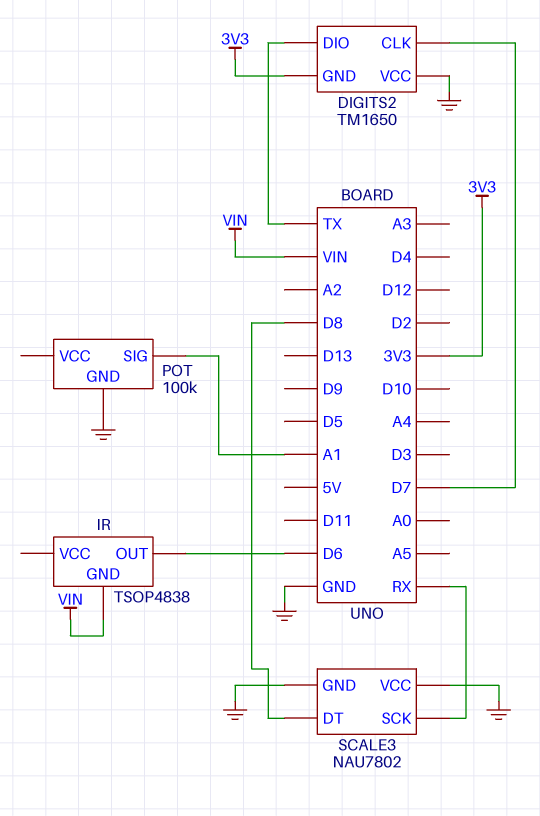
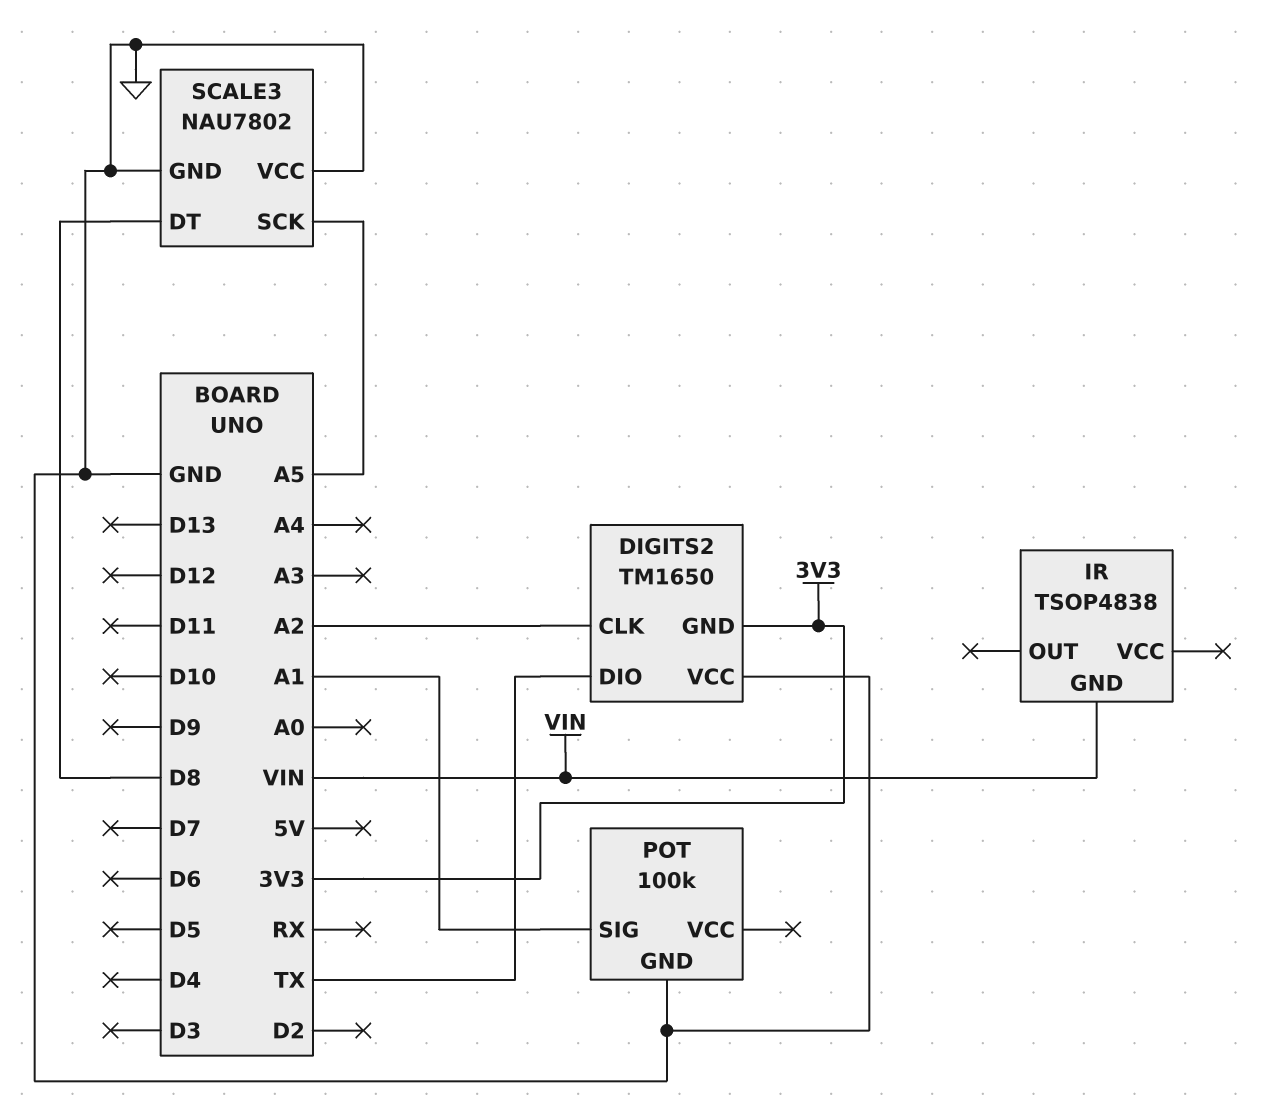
DIGITS2 pin CLK: D7 -> A2
IR pin OUT: D6 -> none
SCALE3 pin SCK: RX -> A5

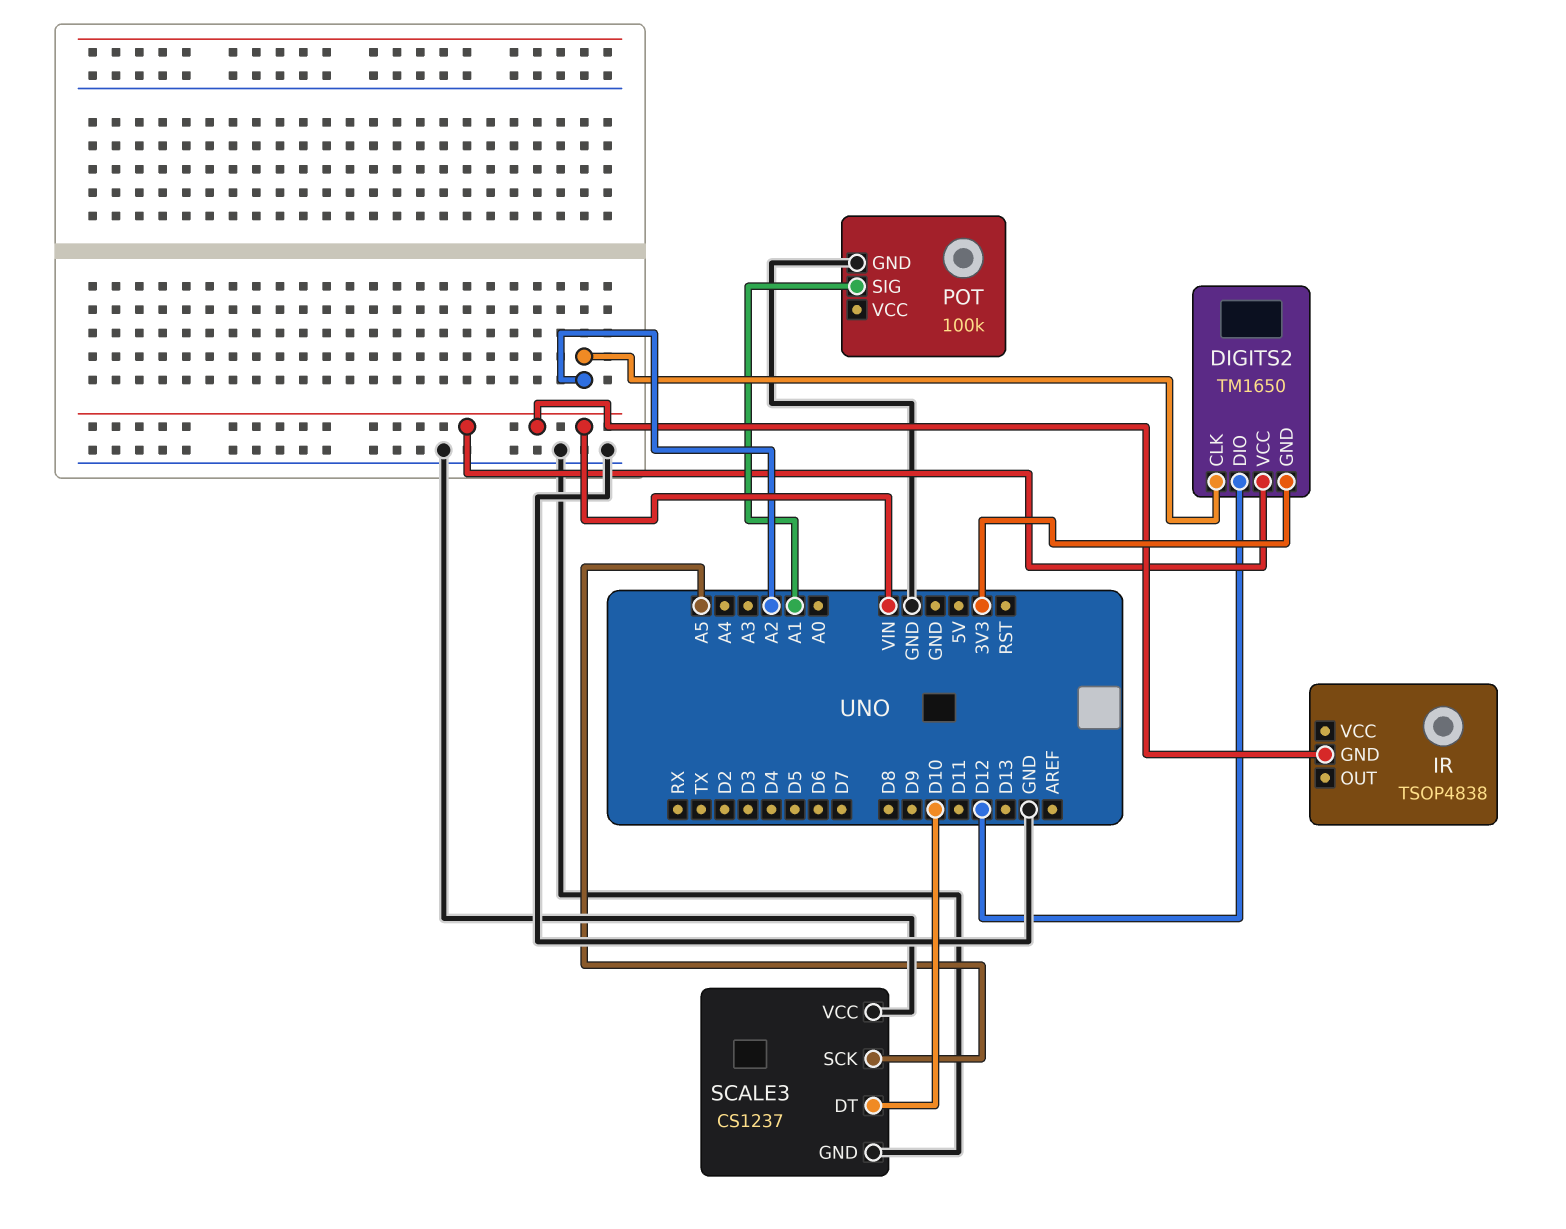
DIGITS2 pin DIO: TX -> D12
DIGITS2 pin VCC: GND -> VIN
SCALE3: NAU7802 -> CS1237
SCALE3 pin DT: D8 -> D10

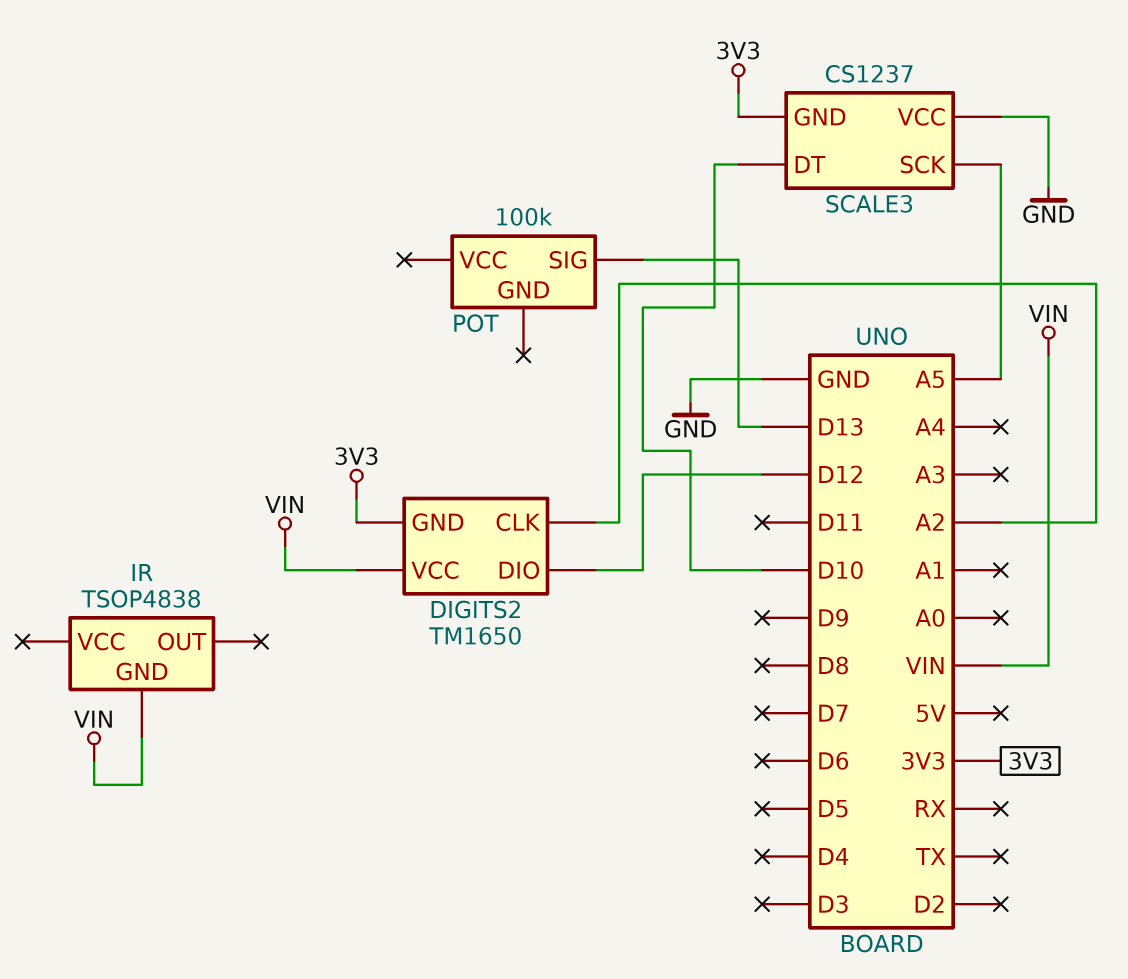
POT pin GND: GND -> none
POT pin SIG: A1 -> D13
SCALE3 pin GND: GND -> 3V3

